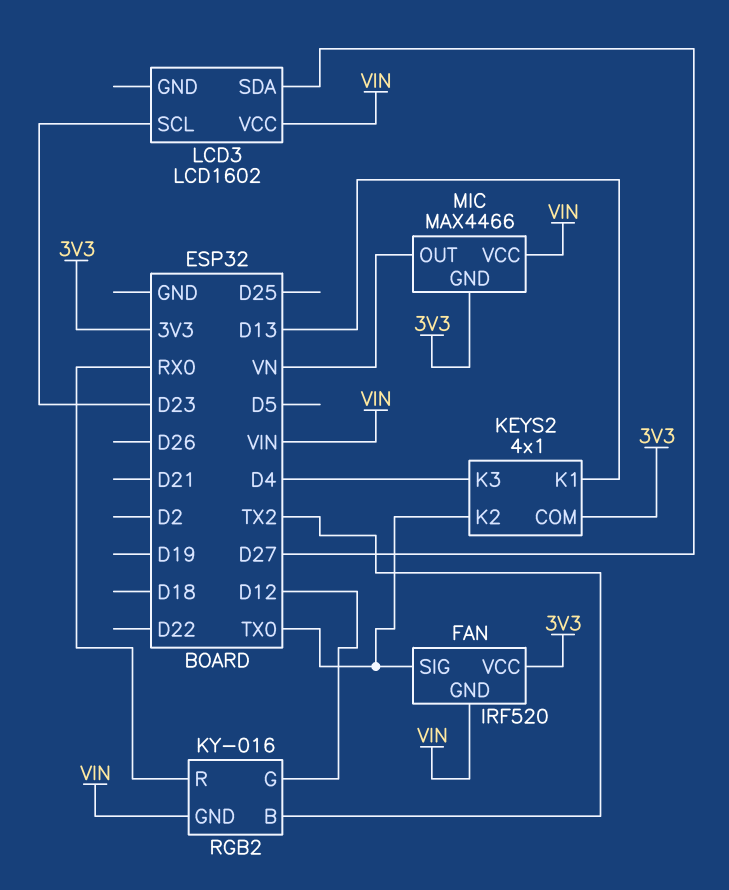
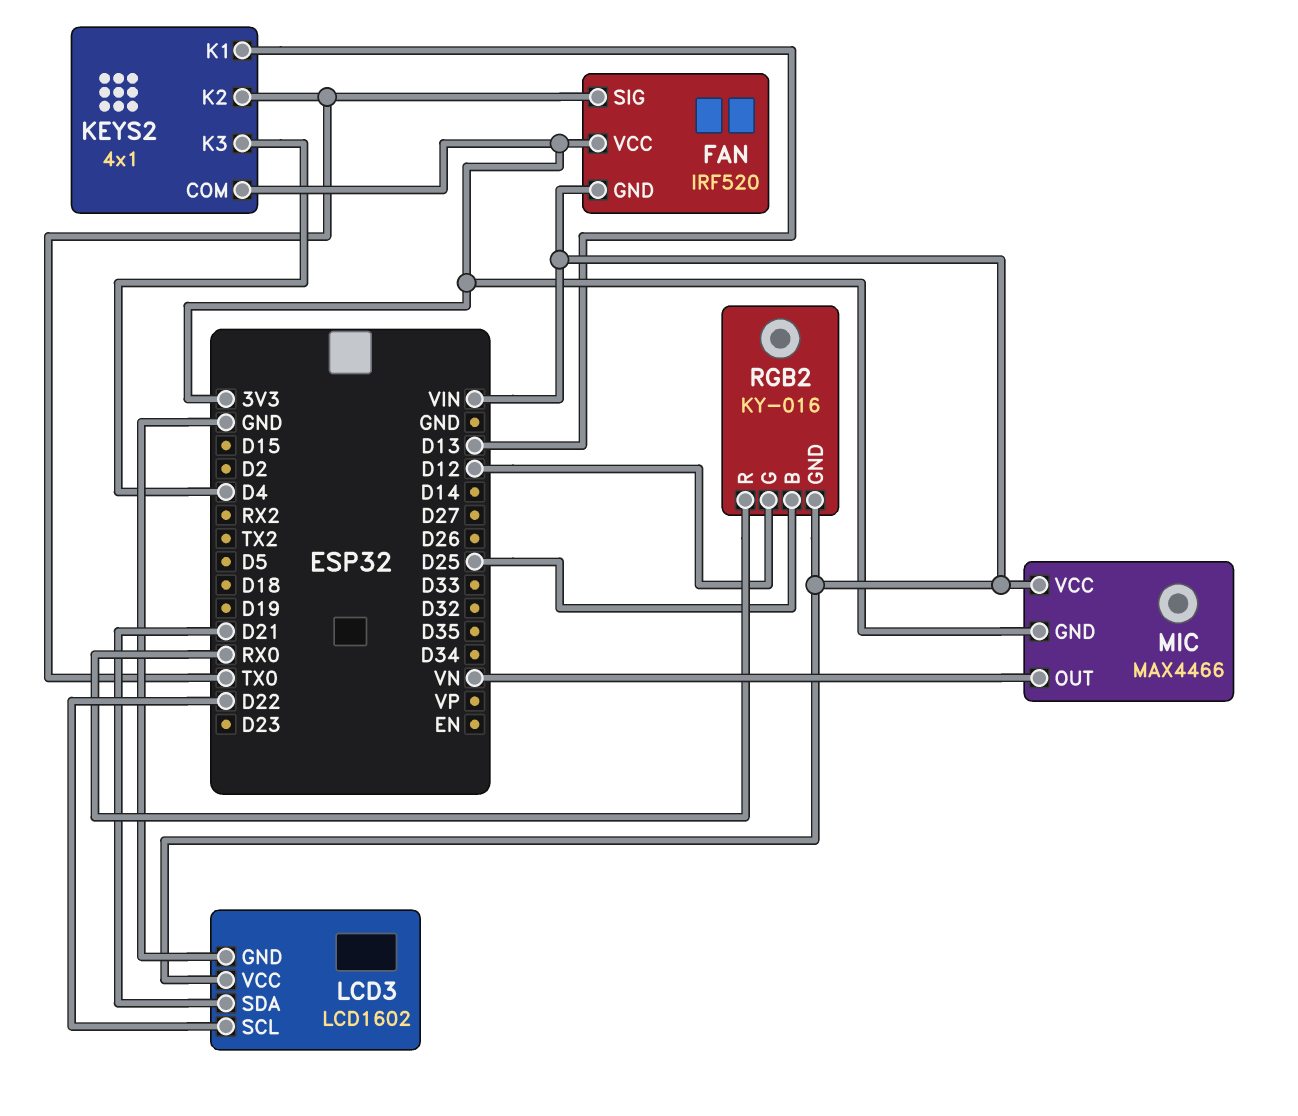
LCD3 pin GND: none -> GND
LCD3 pin SCL: D23 -> D22
LCD3 pin SDA: D27 -> D21
RGB2 pin B: TX2 -> D25

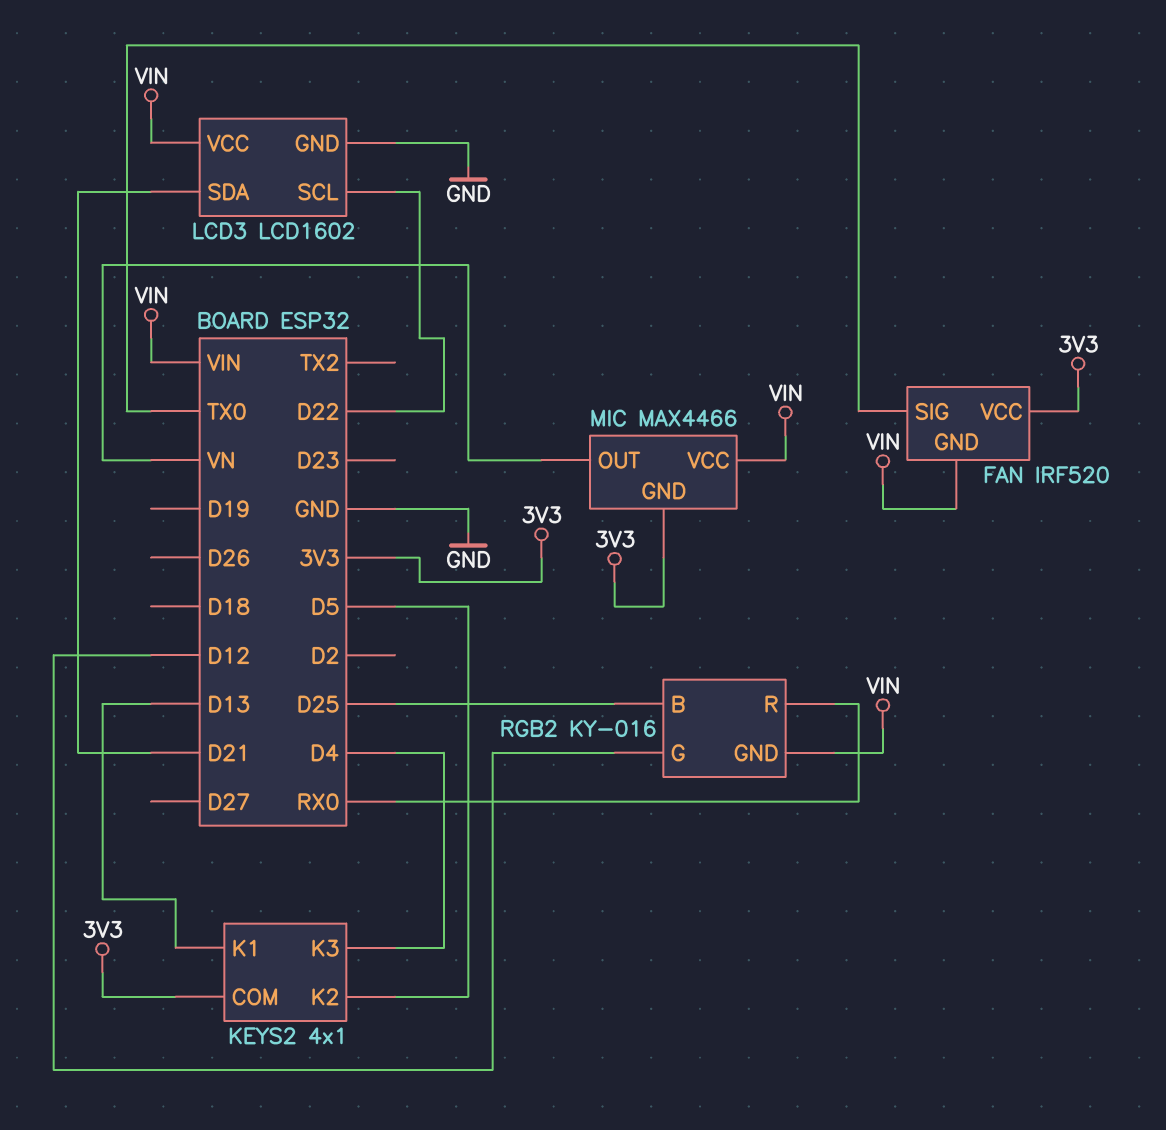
KEYS2 pin K2: TX0 -> D5

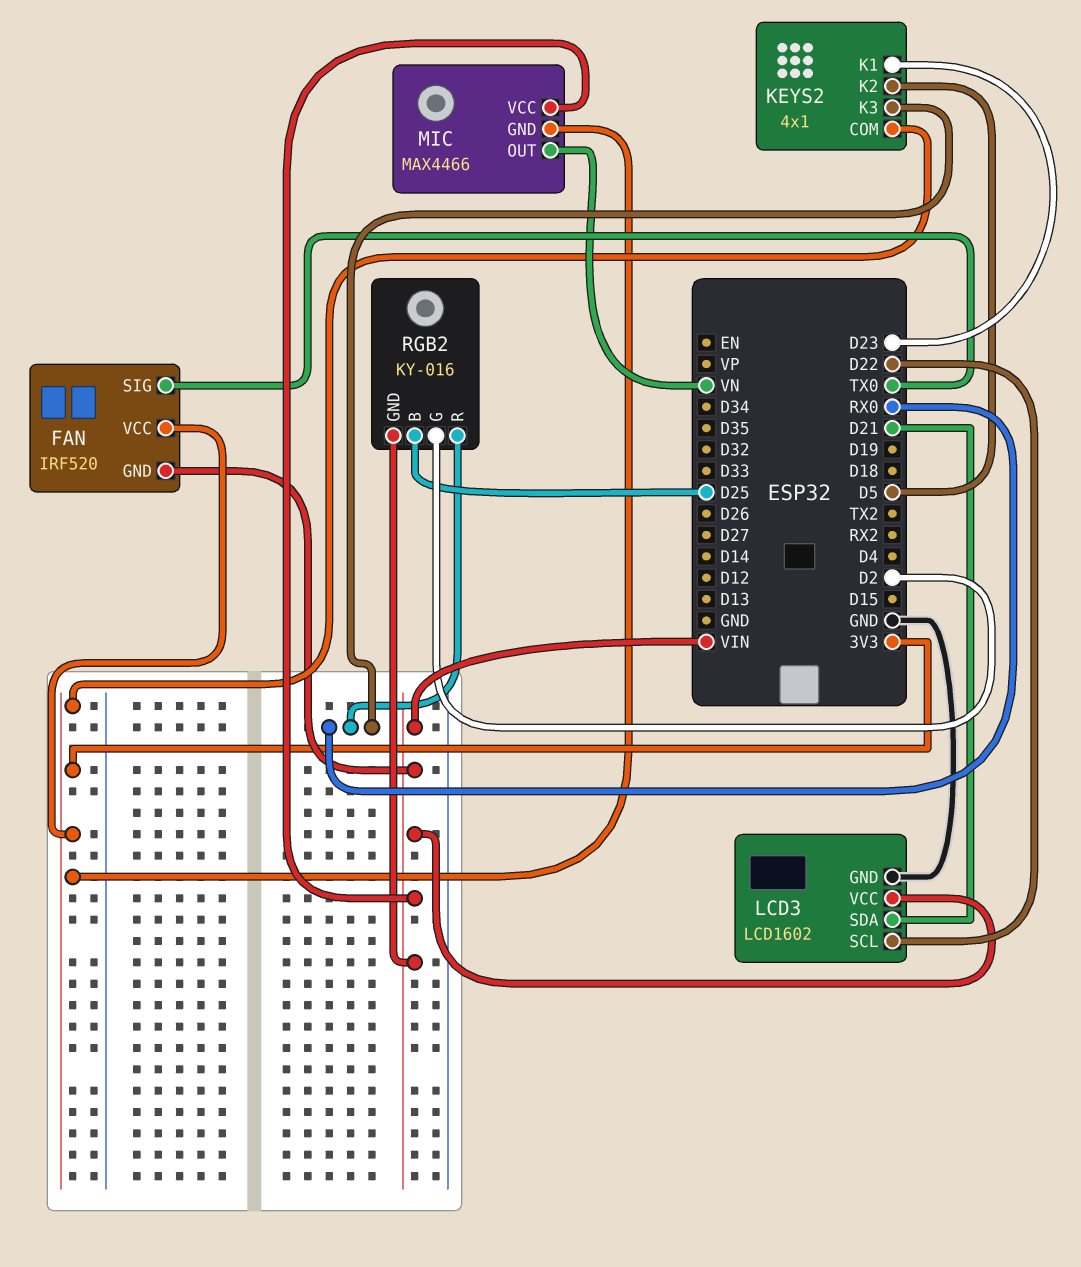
KEYS2 pin K1: D13 -> D23
KEYS2 pin K3: D4 -> RX0
RGB2 pin G: D12 -> D2

